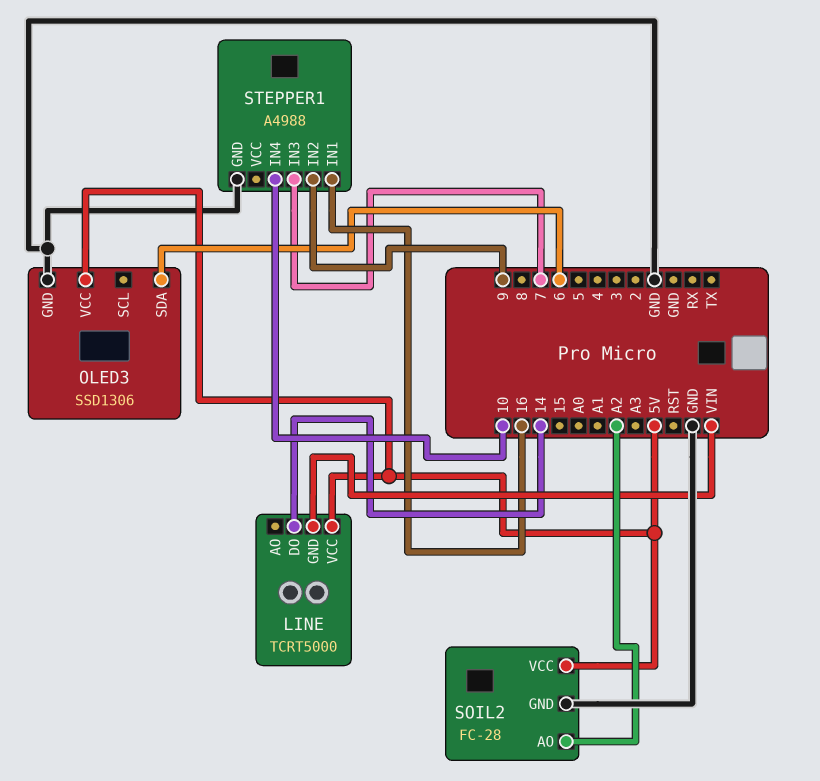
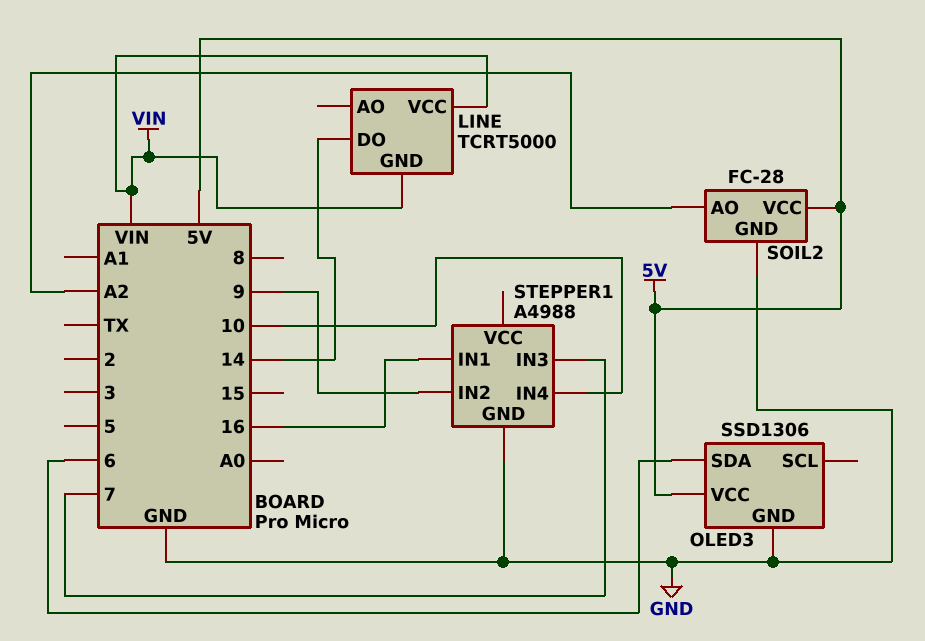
LINE pin VCC: 5V -> VIN

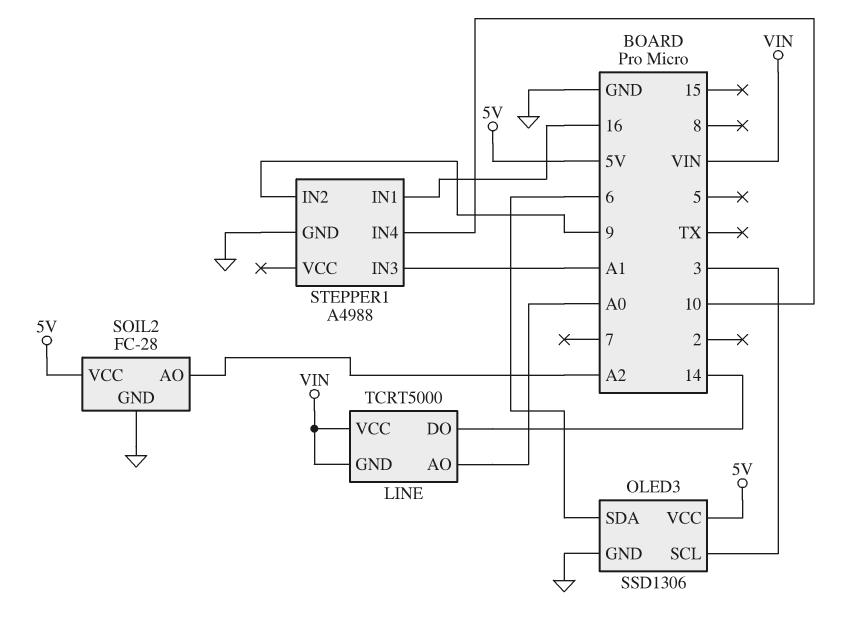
LINE pin AO: none -> A0
OLED3 pin SCL: none -> 3
STEPPER1 pin IN3: 7 -> A1

